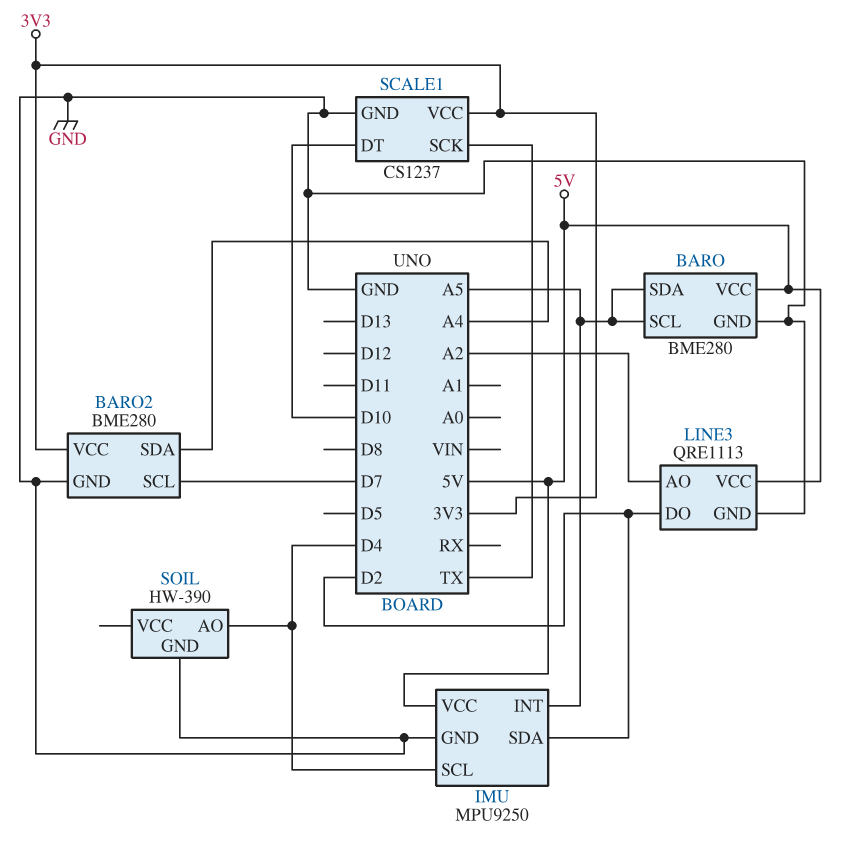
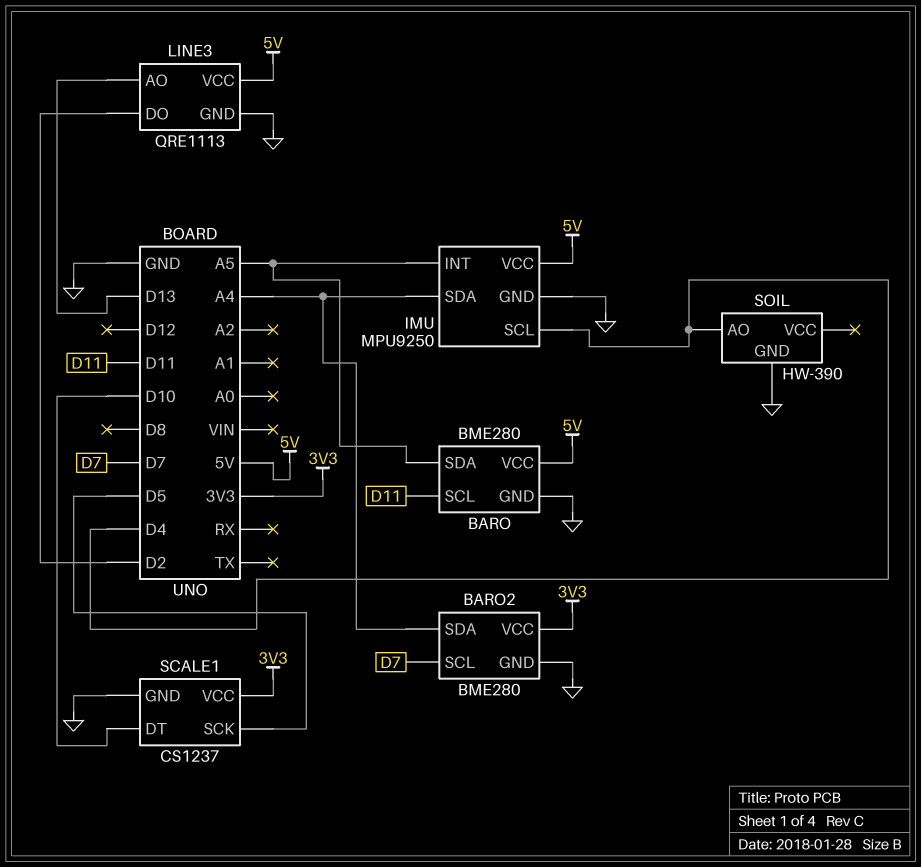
BARO pin SCL: A5 -> D11
IMU pin SDA: D2 -> A4
LINE3 pin AO: A2 -> D13
SCALE1 pin SCK: TX -> D5

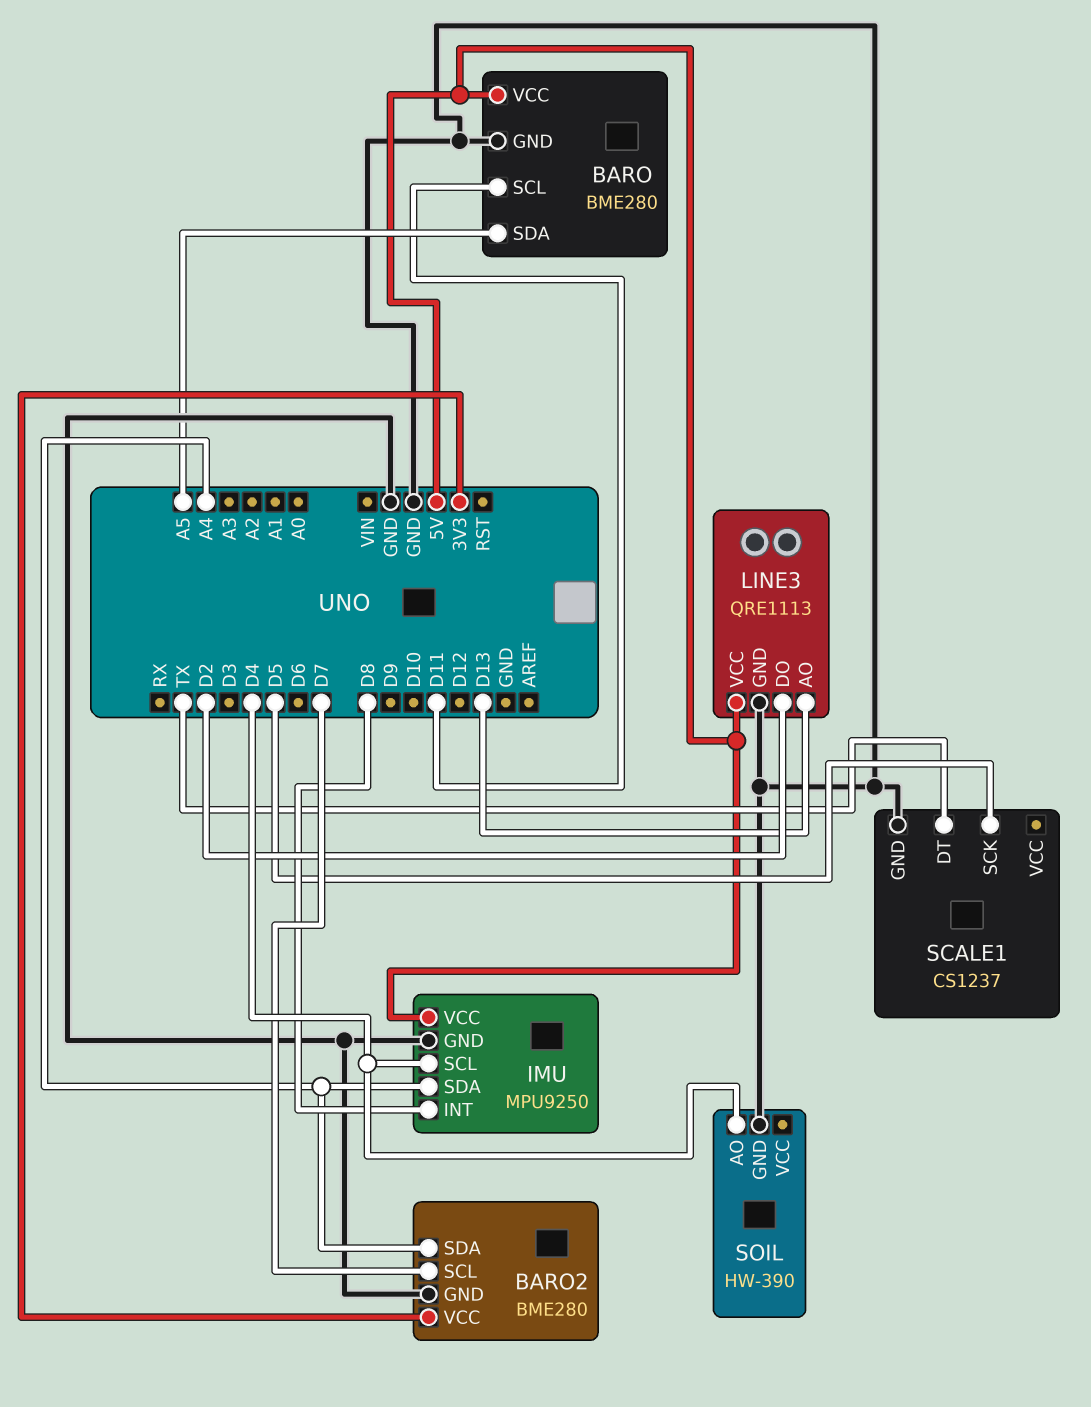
IMU pin INT: A5 -> D8
SCALE1 pin DT: D10 -> TX
SCALE1 pin VCC: 3V3 -> none

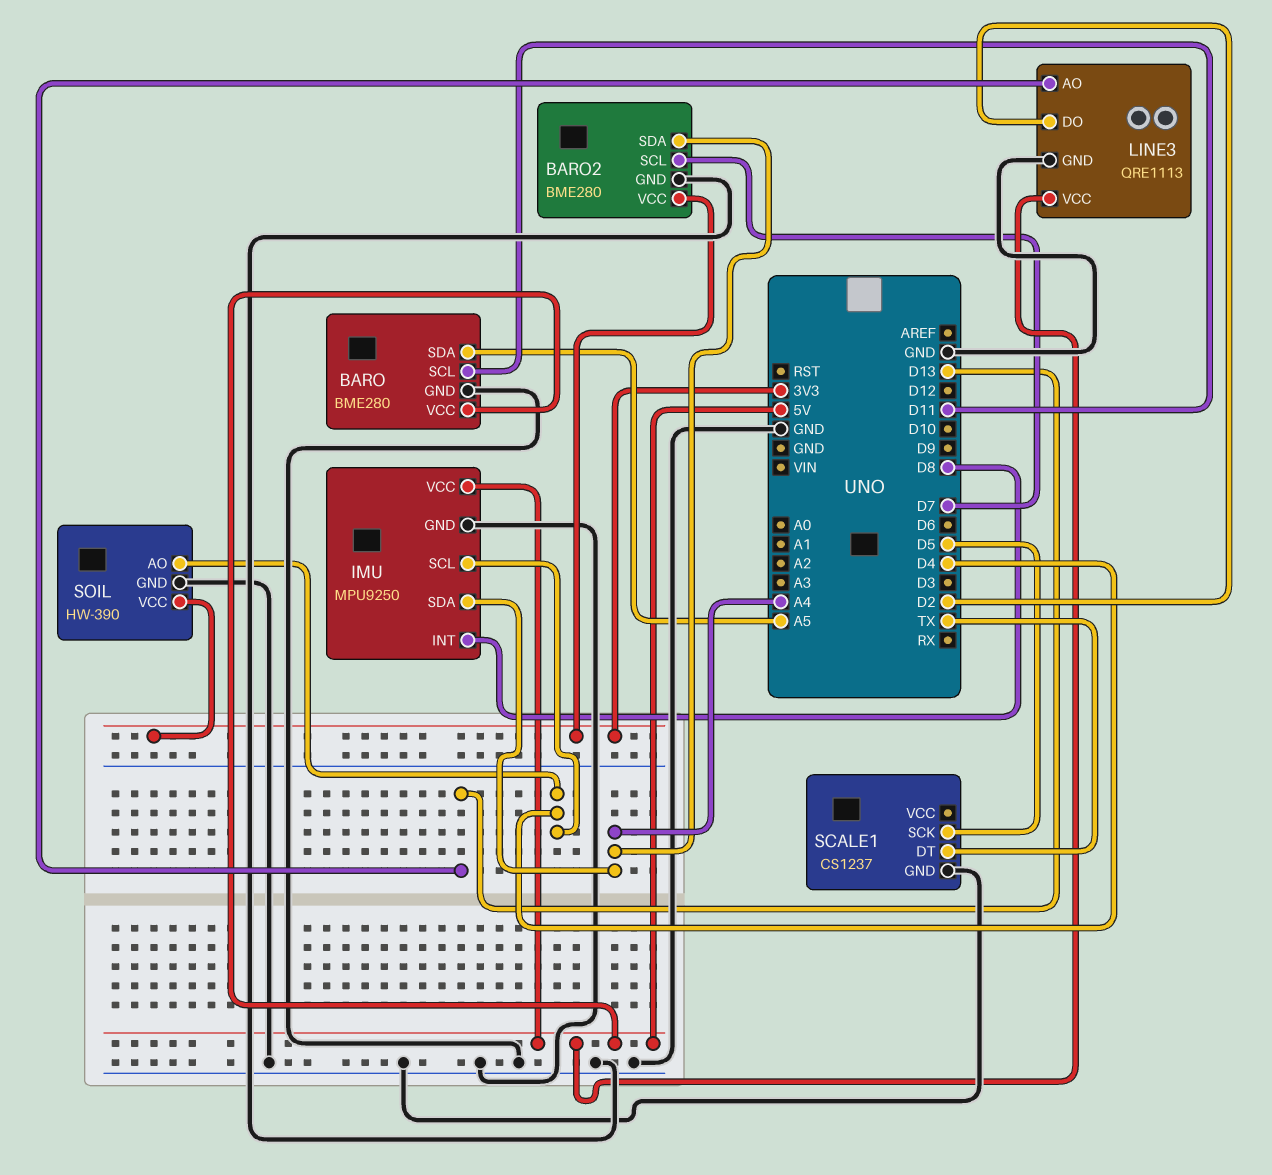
SOIL pin VCC: none -> 3V3

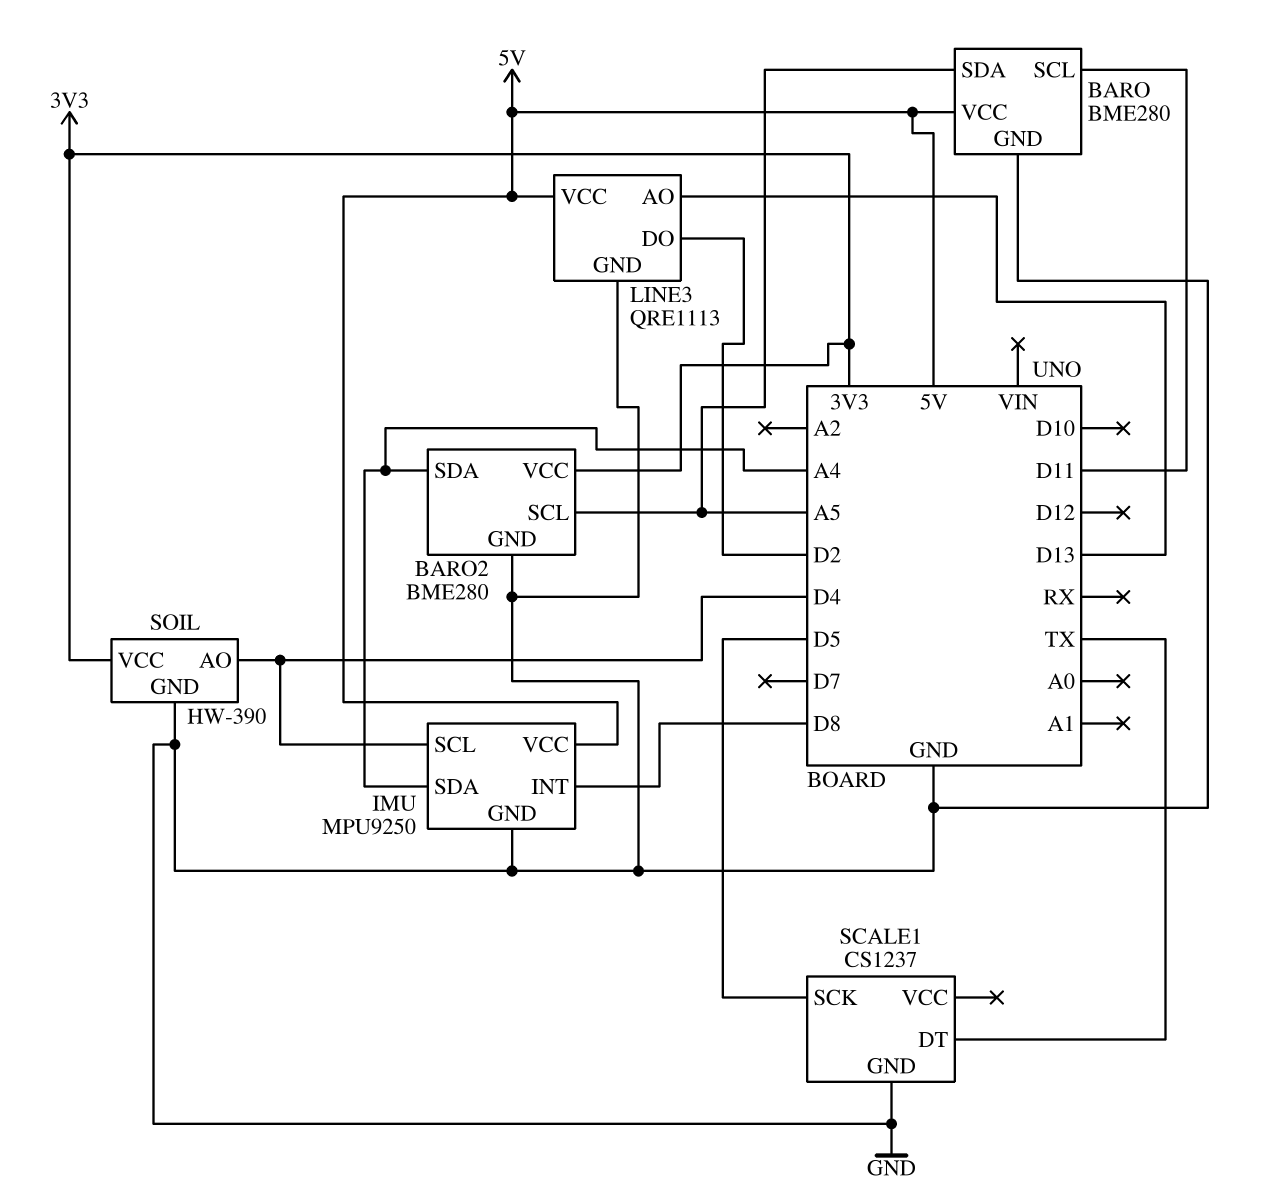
BARO2 pin SCL: D7 -> A5

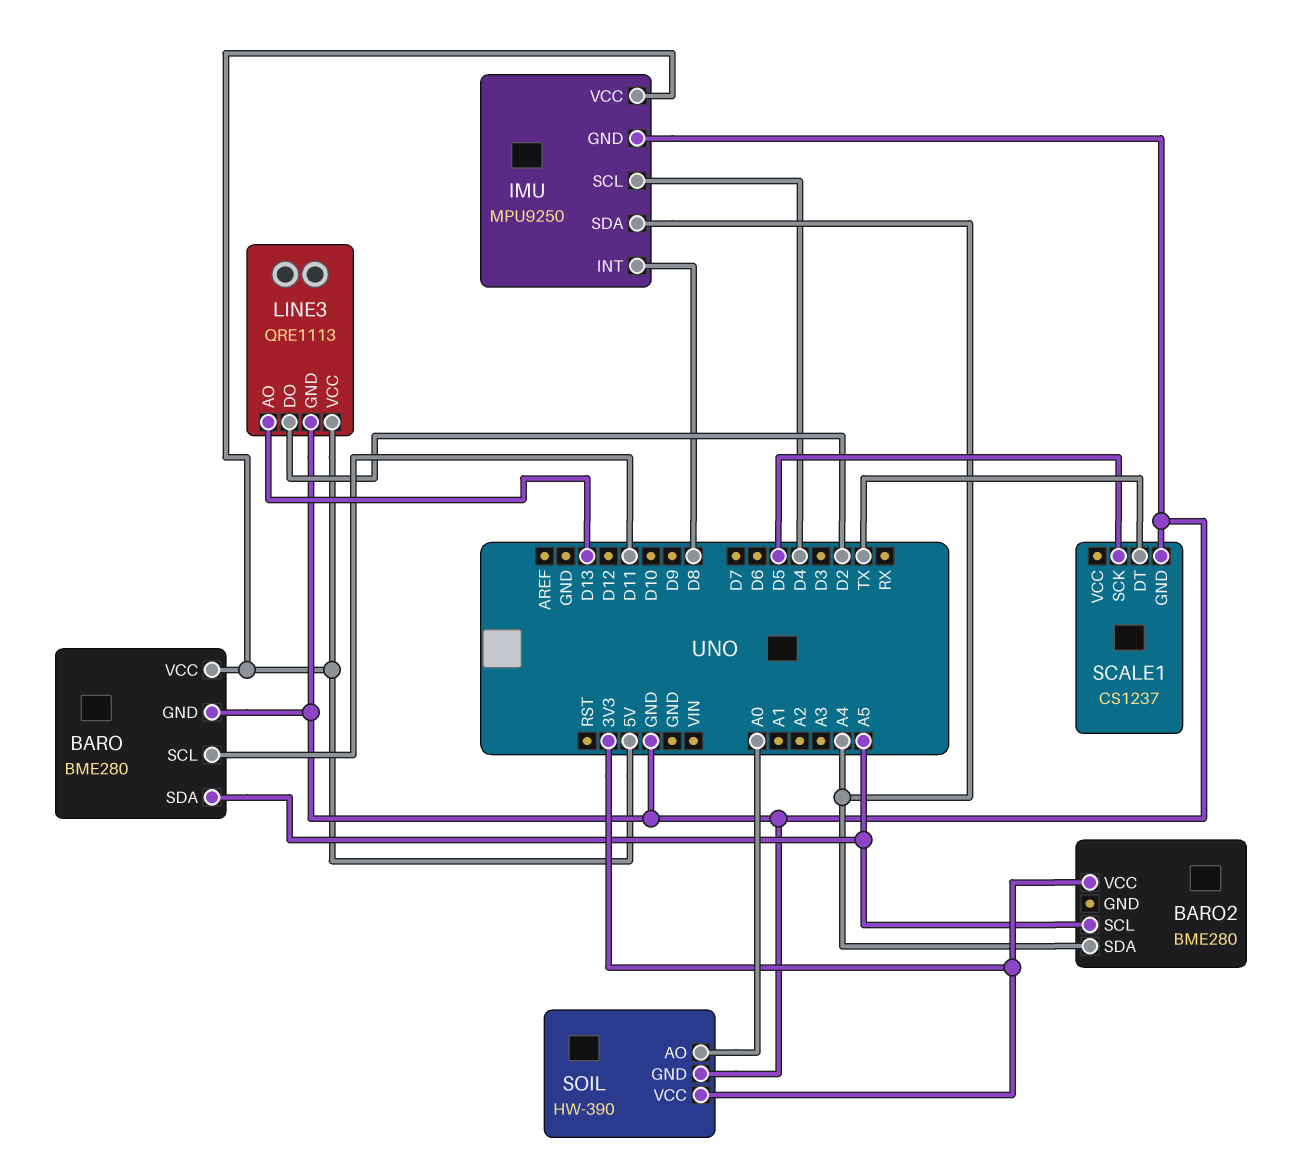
BARO2 pin GND: GND -> none
SOIL pin AO: D4 -> A0

